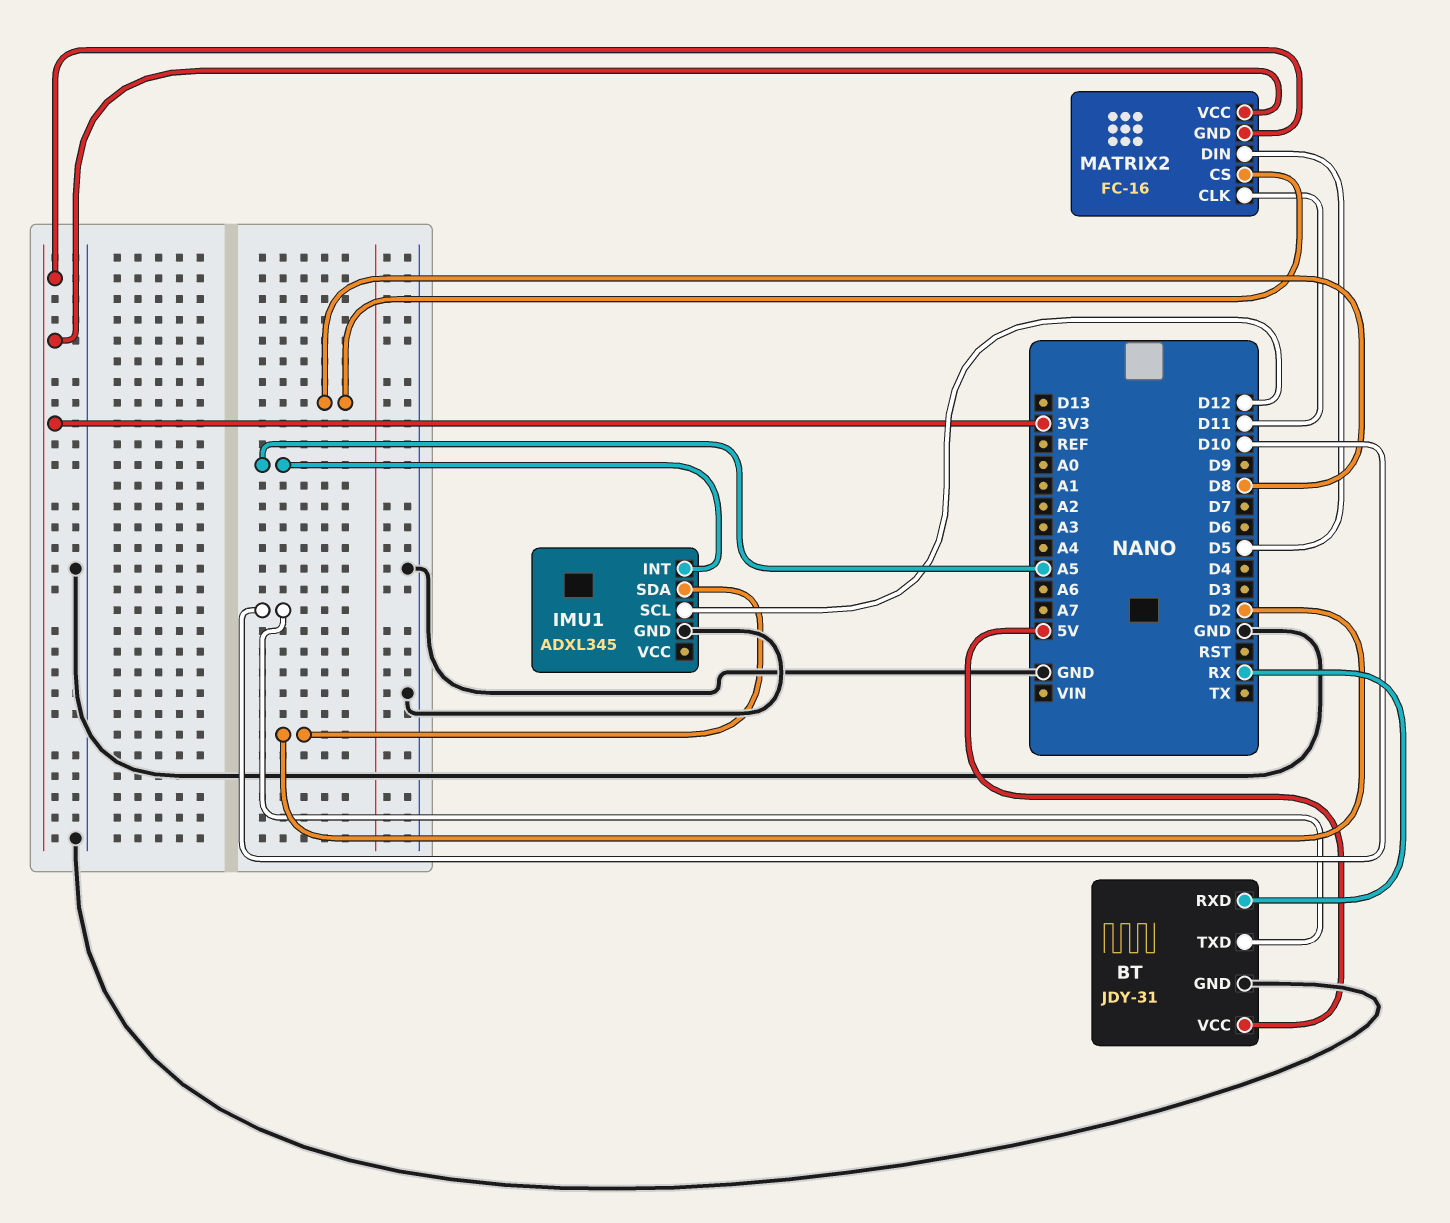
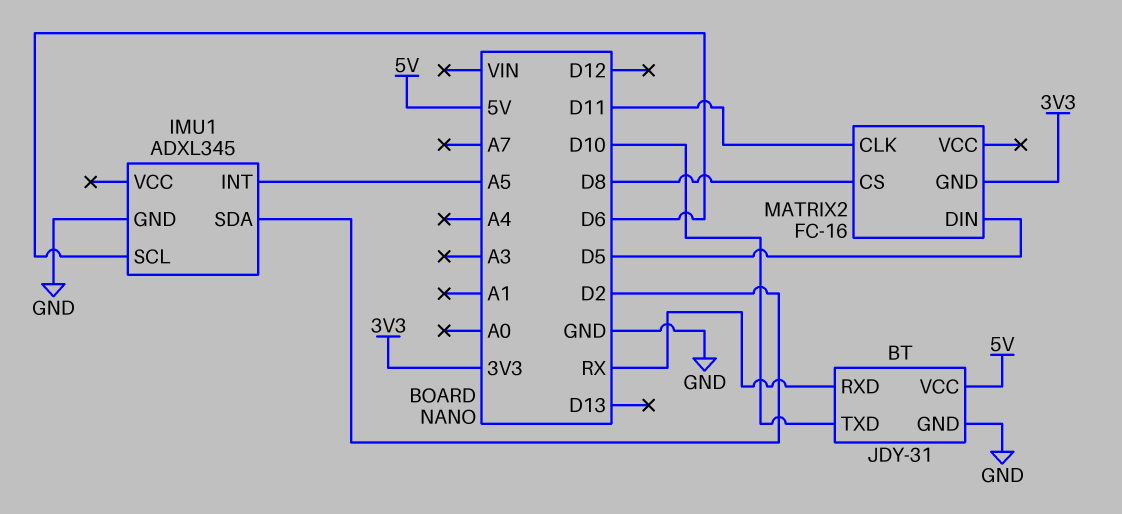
IMU1 pin SCL: D12 -> D6
MATRIX2 pin VCC: 3V3 -> none

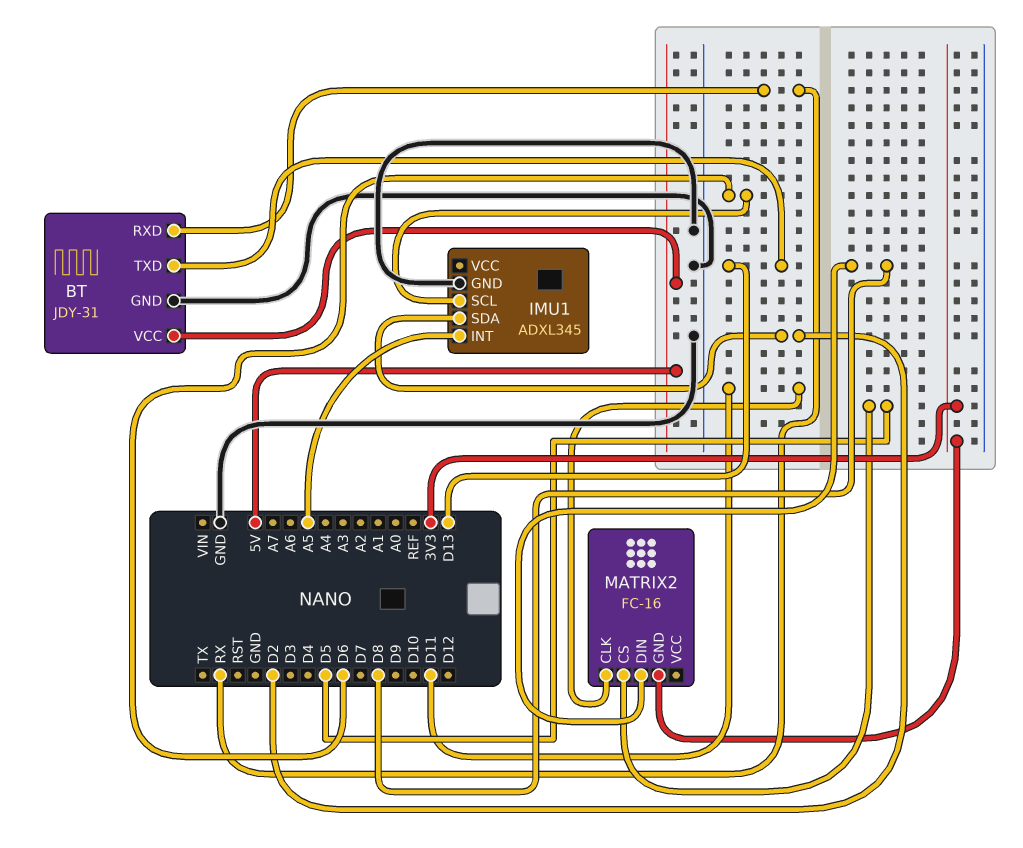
BT pin TXD: D10 -> D13
MATRIX2 pin CS: D8 -> D5
MATRIX2 pin DIN: D5 -> D8

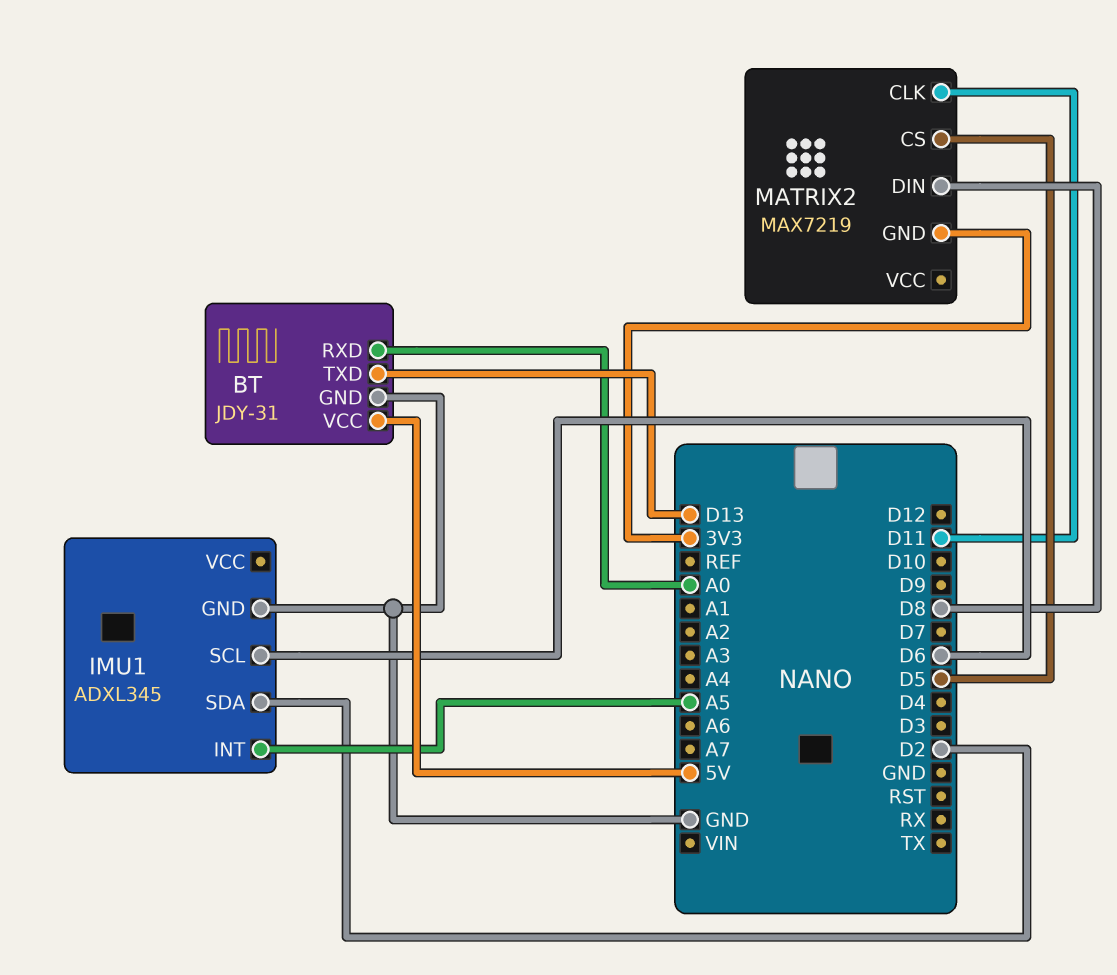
BT pin RXD: RX -> A0
MATRIX2: FC-16 -> MAX7219

